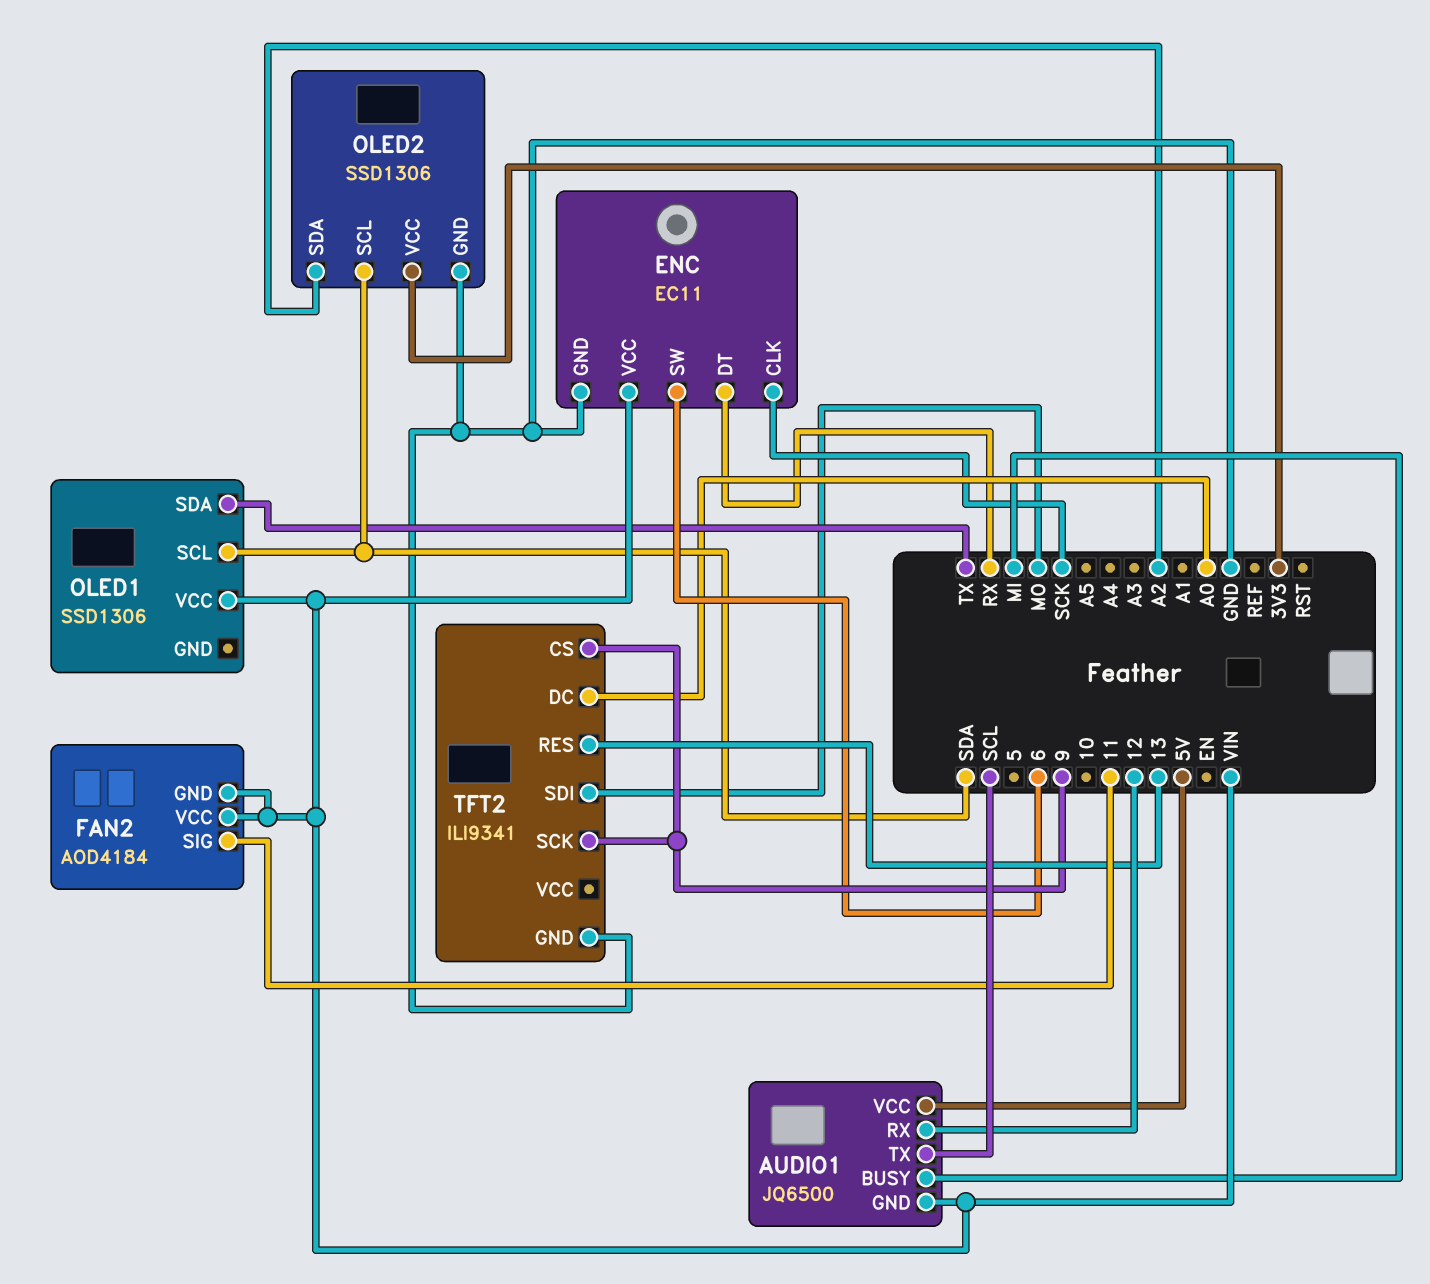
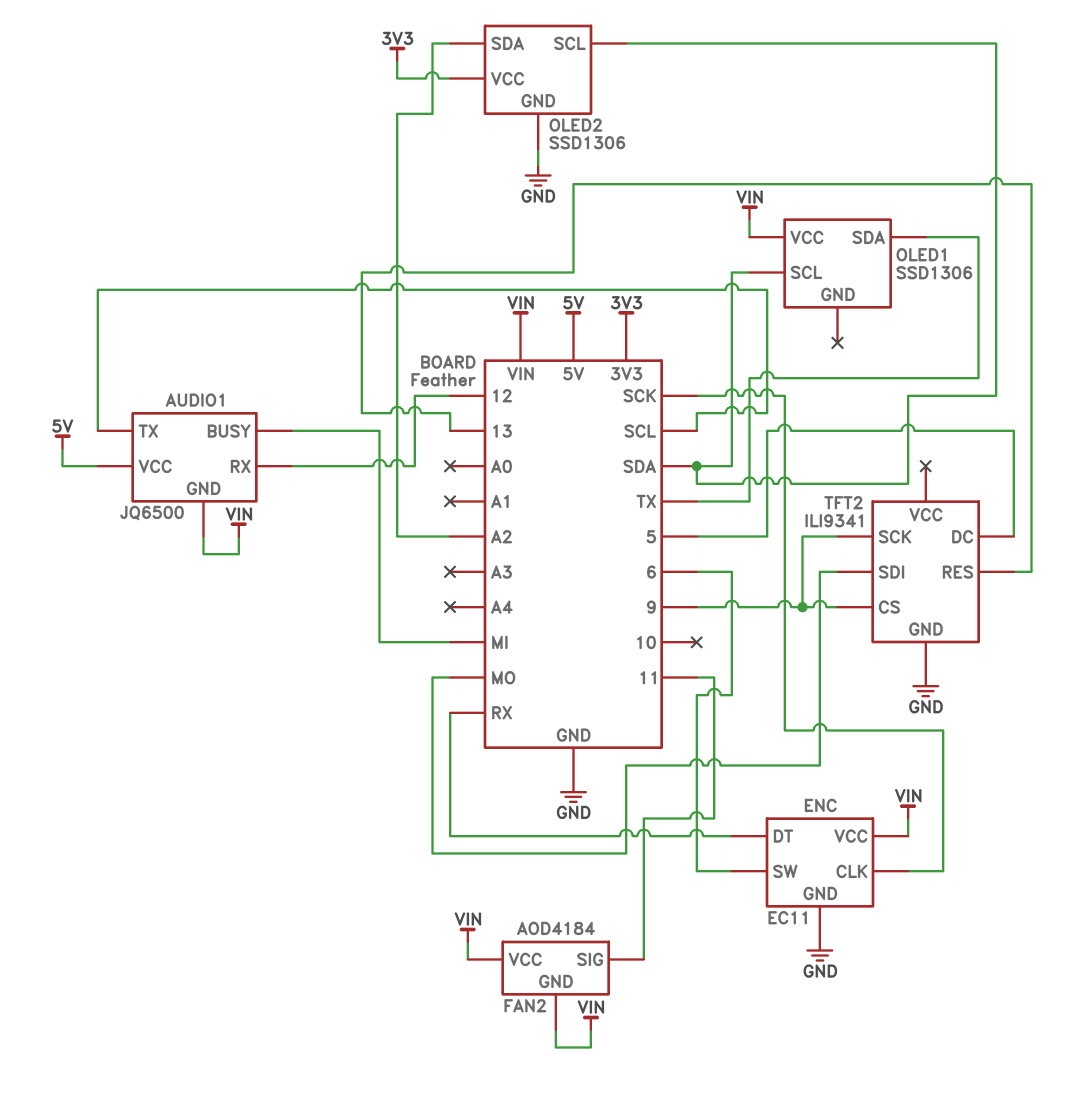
TFT2 pin DC: A0 -> 5

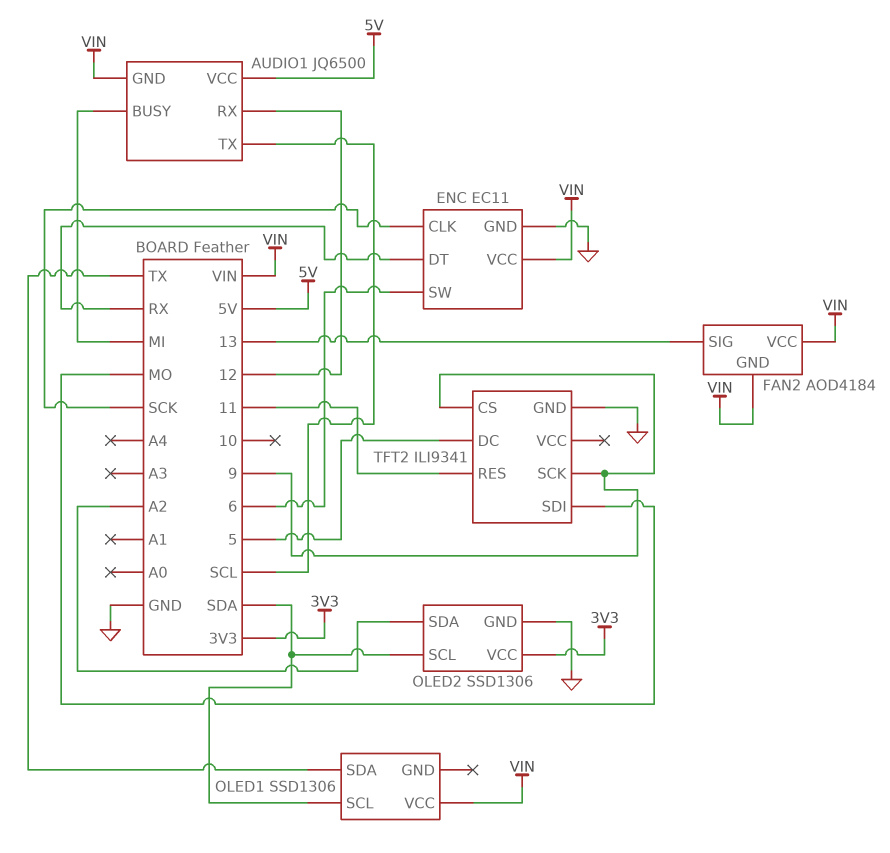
FAN2 pin SIG: 11 -> 13
TFT2 pin RES: 13 -> 11

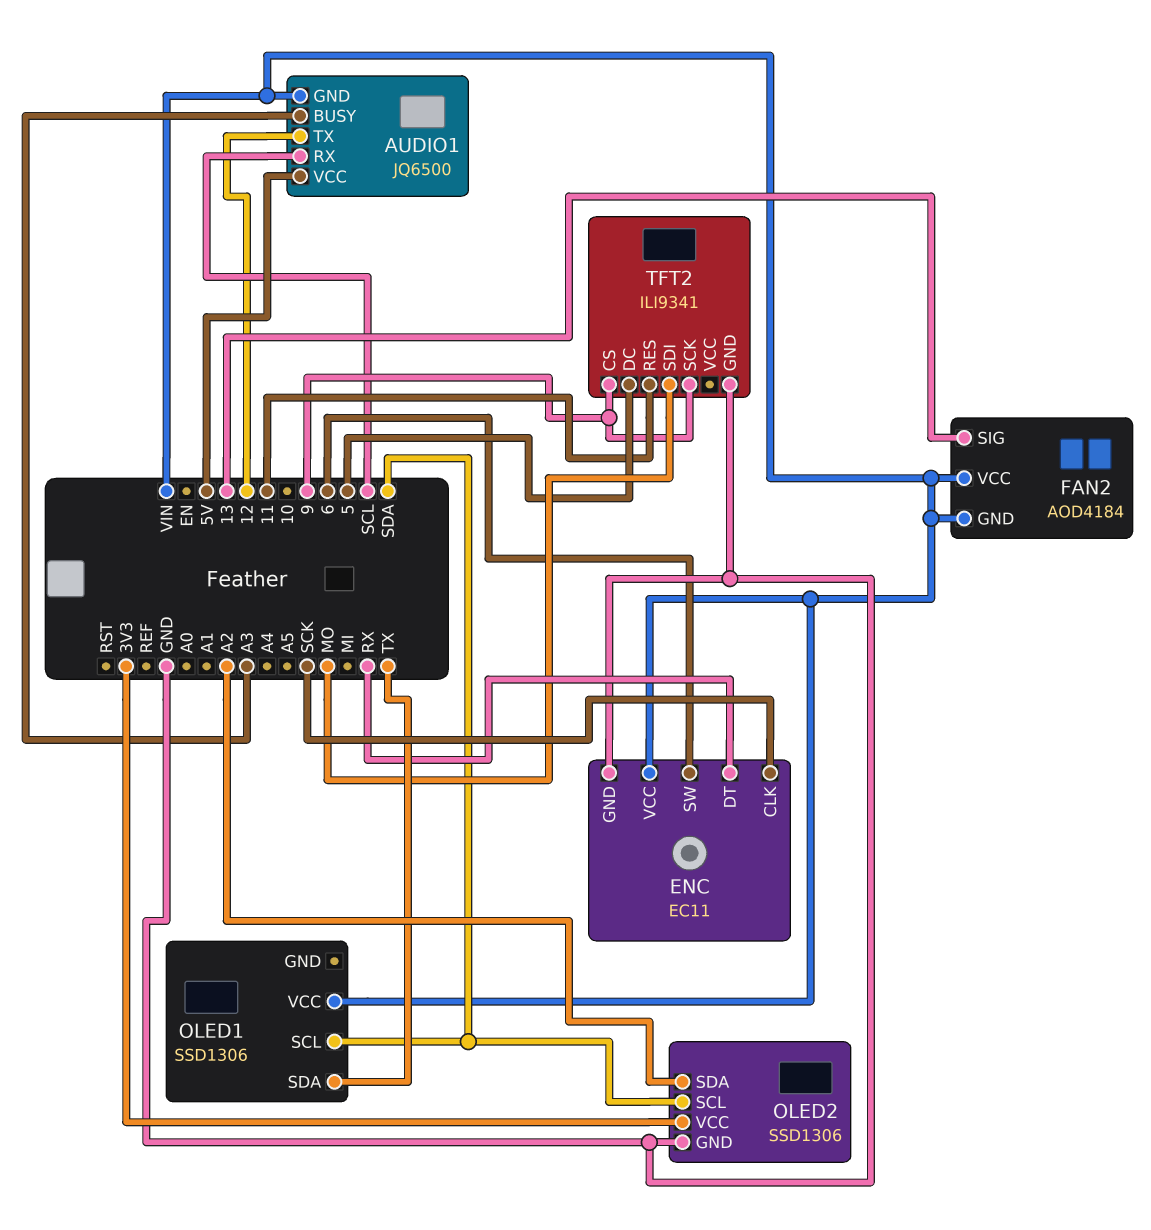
AUDIO1 pin BUSY: MI -> A3
AUDIO1 pin RX: 12 -> SCL
AUDIO1 pin TX: SCL -> 12

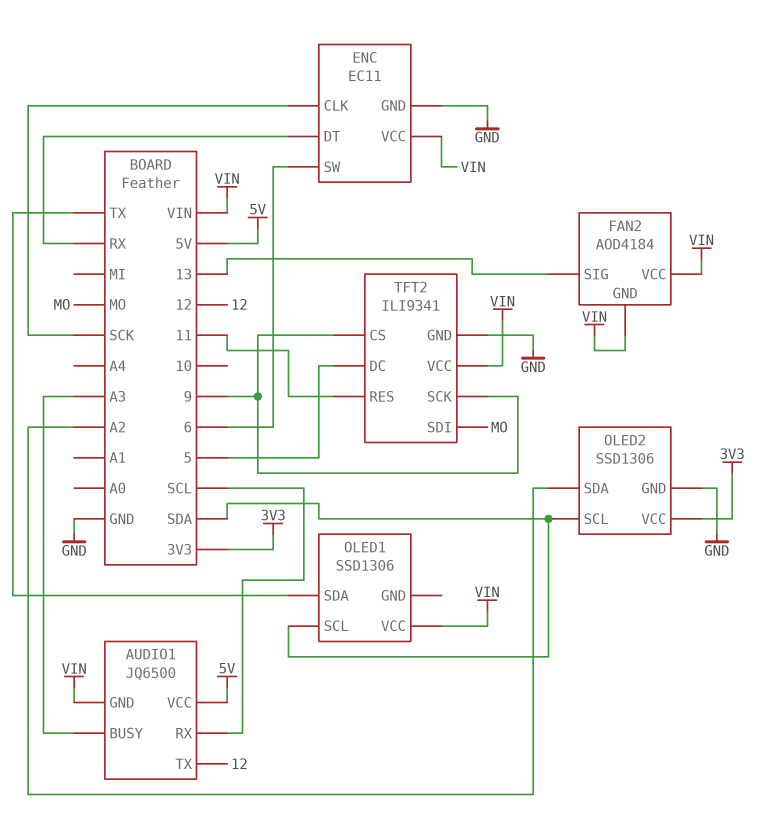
TFT2 pin VCC: none -> VIN

